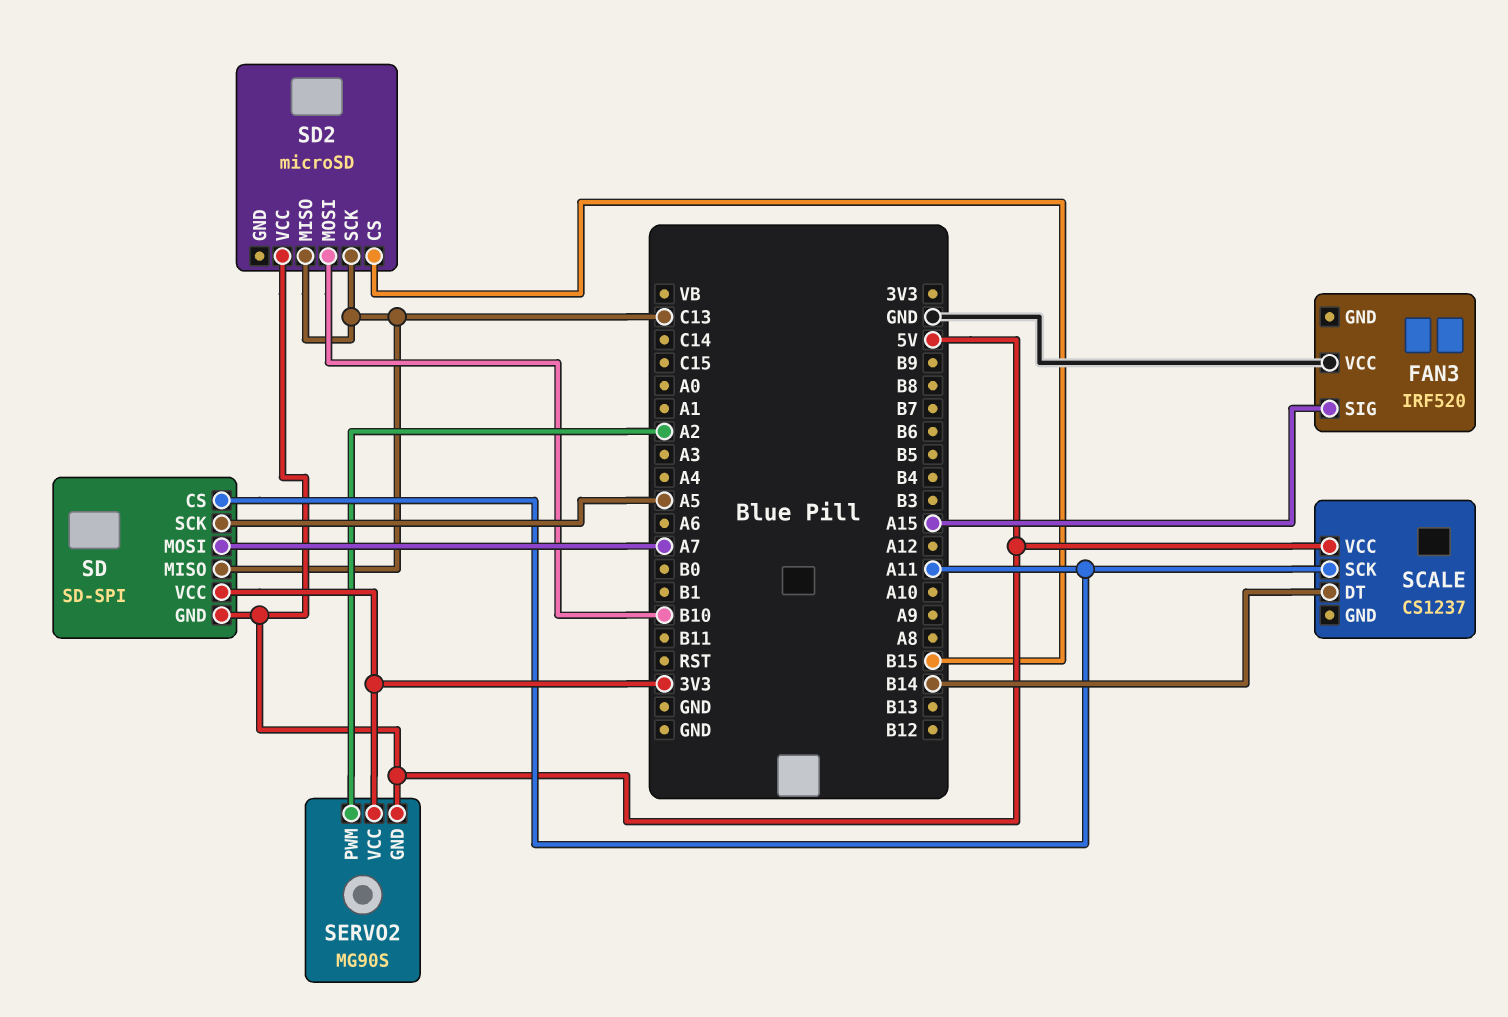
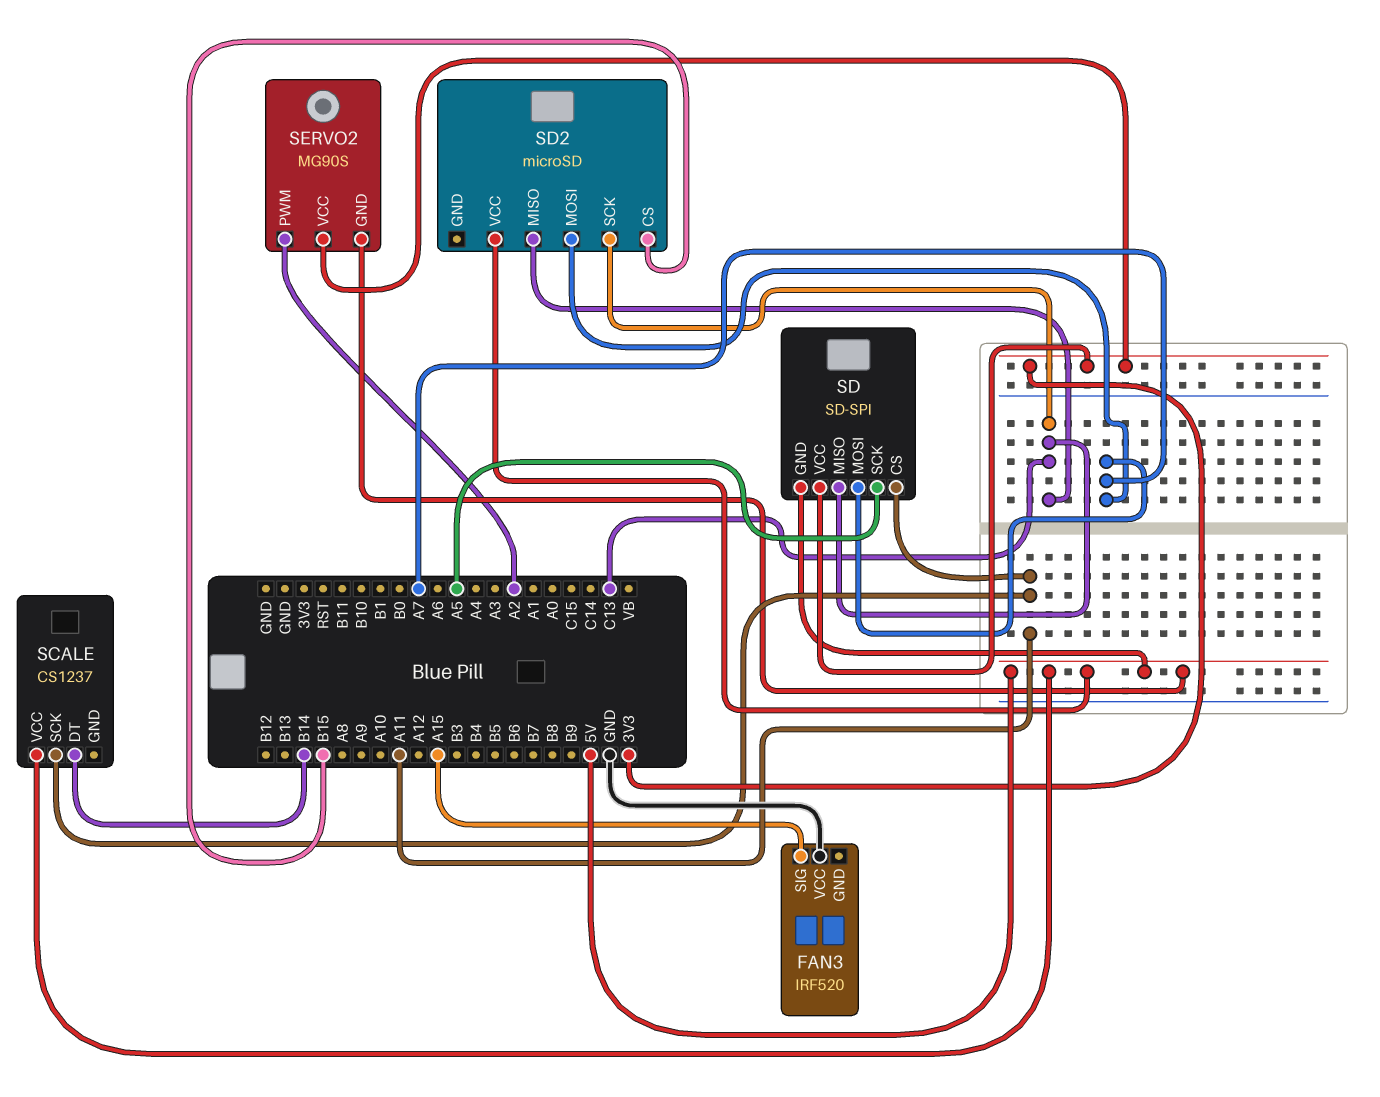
SD2 pin MOSI: B10 -> A7

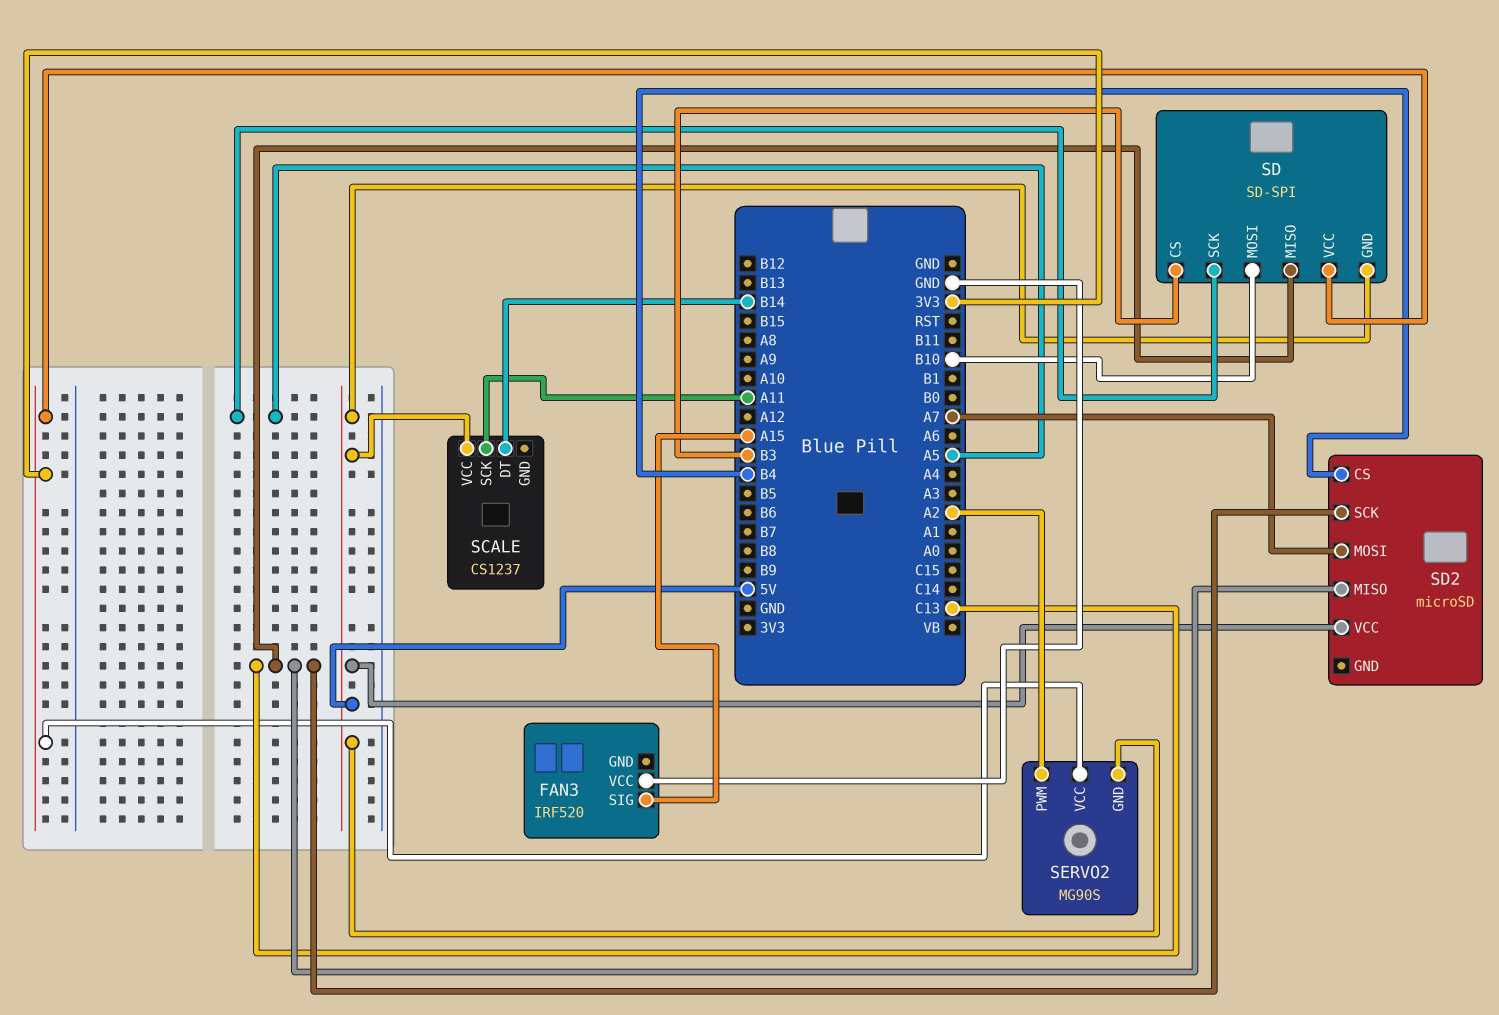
SD pin CS: A11 -> B3
SD pin MOSI: A7 -> B10
SD2 pin CS: B15 -> B4

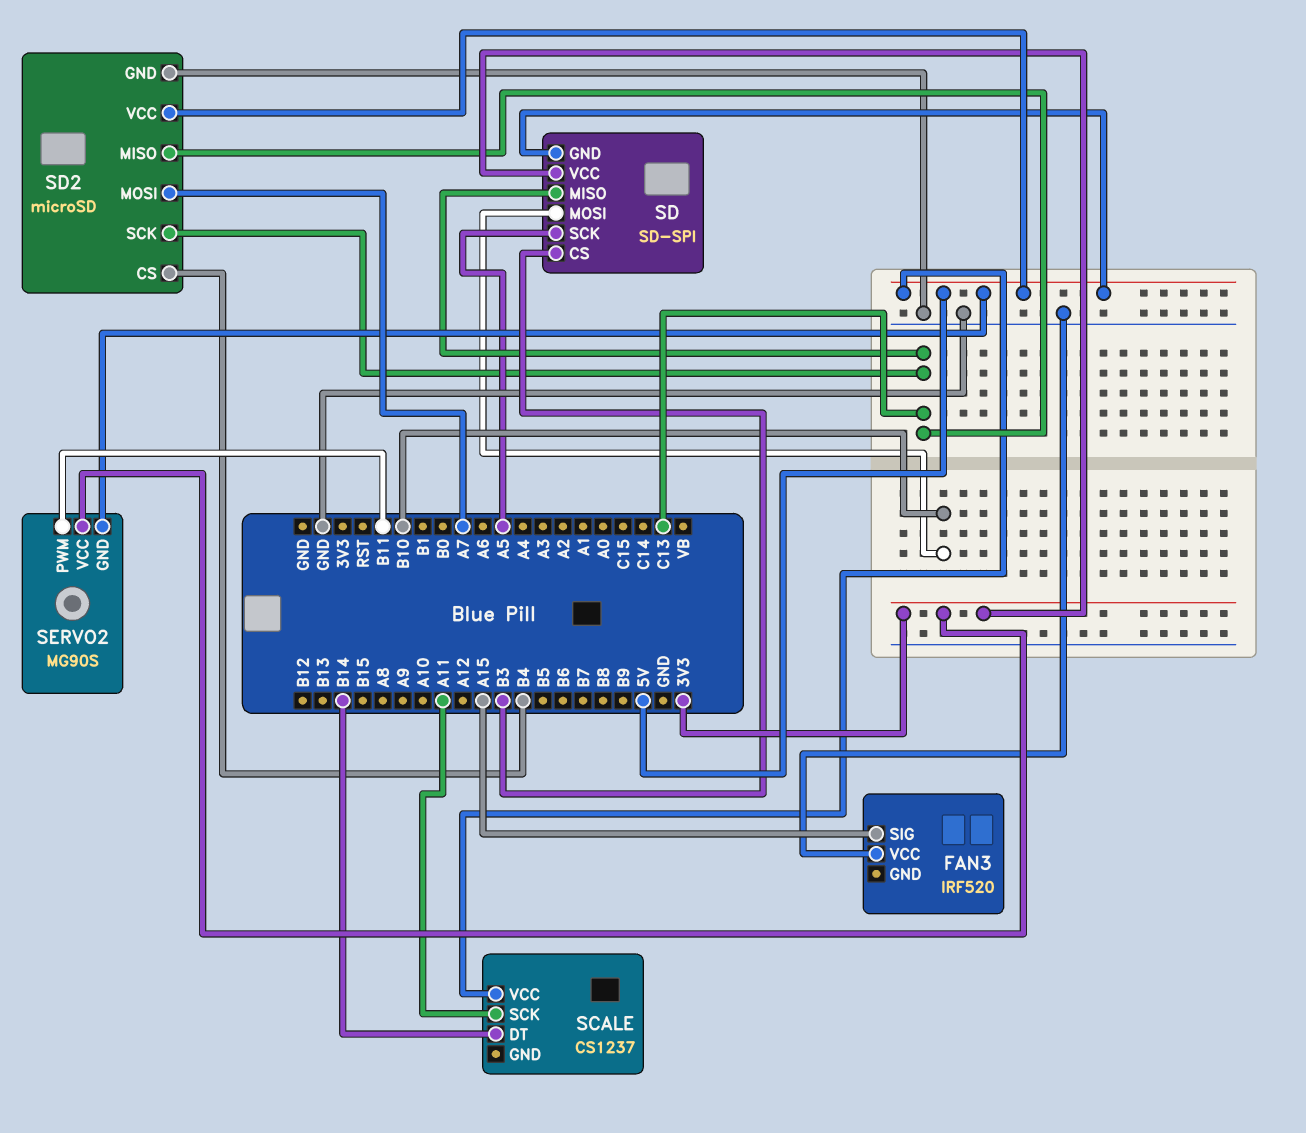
SD2 pin GND: none -> GND
SERVO2 pin PWM: A2 -> B11

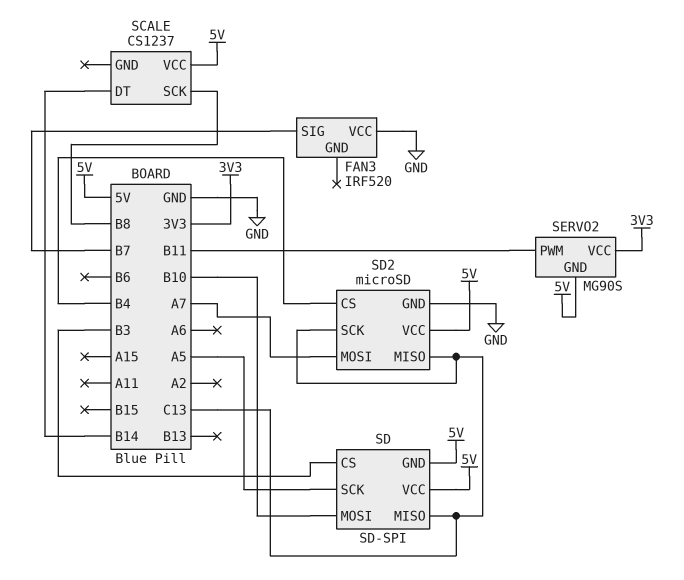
FAN3 pin SIG: A15 -> B7
SCALE pin SCK: A11 -> B8
SD pin VCC: 3V3 -> 5V

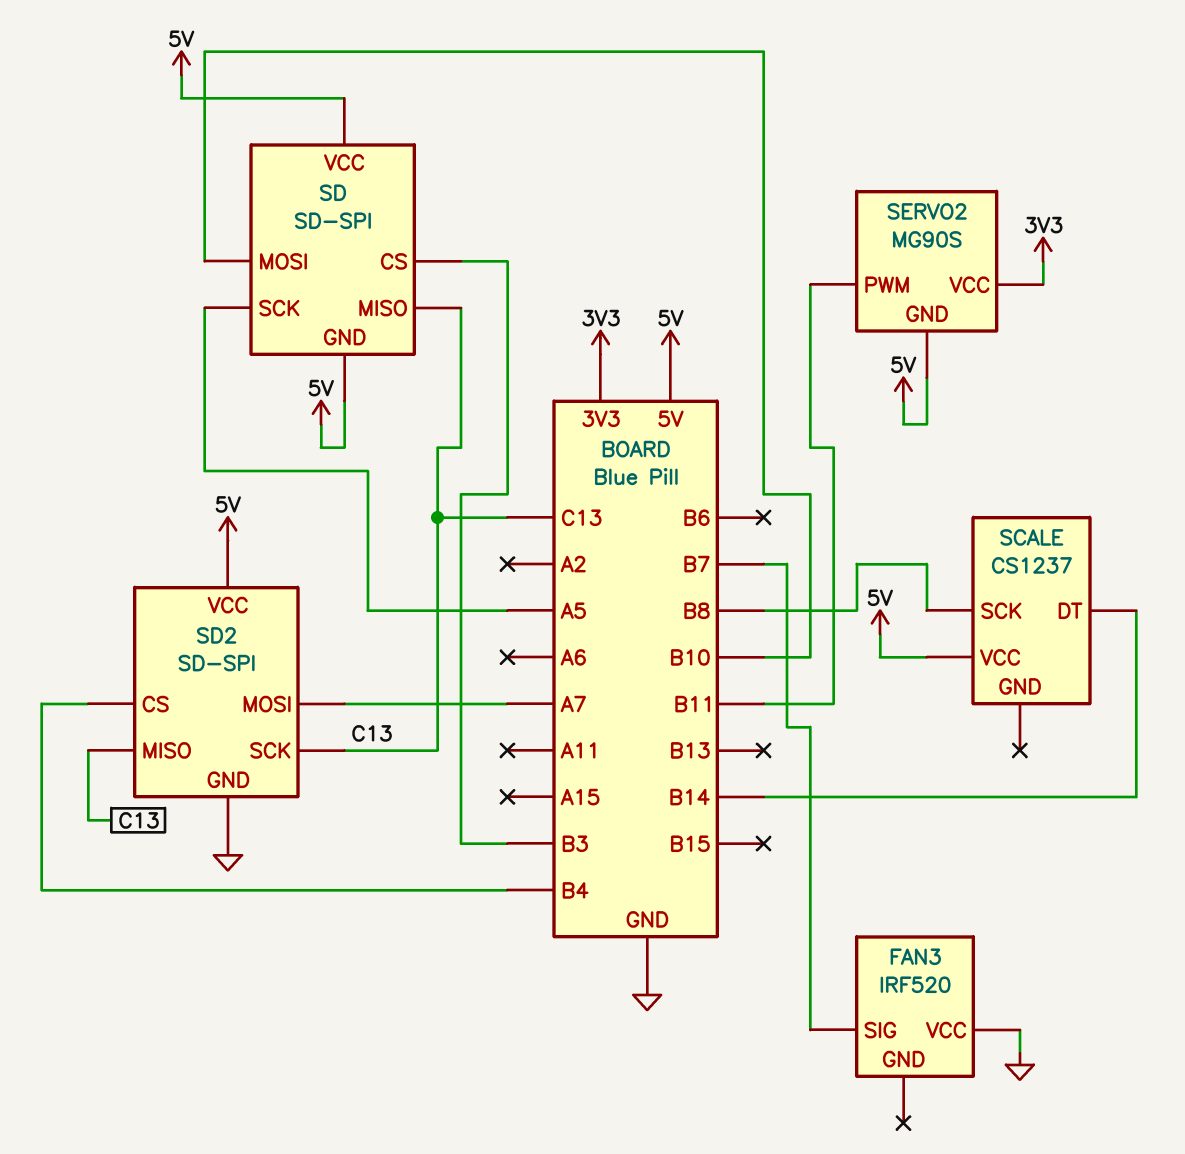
SD2: microSD -> SD-SPI

